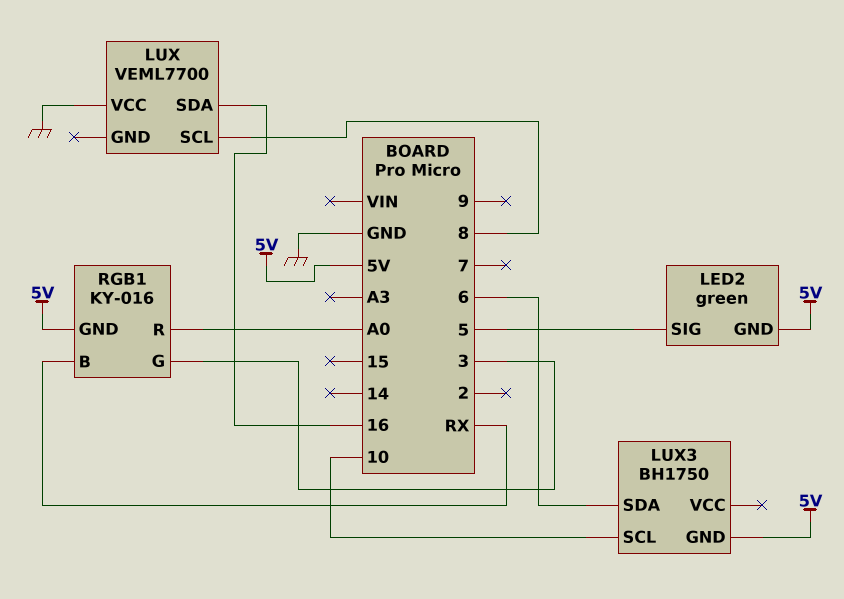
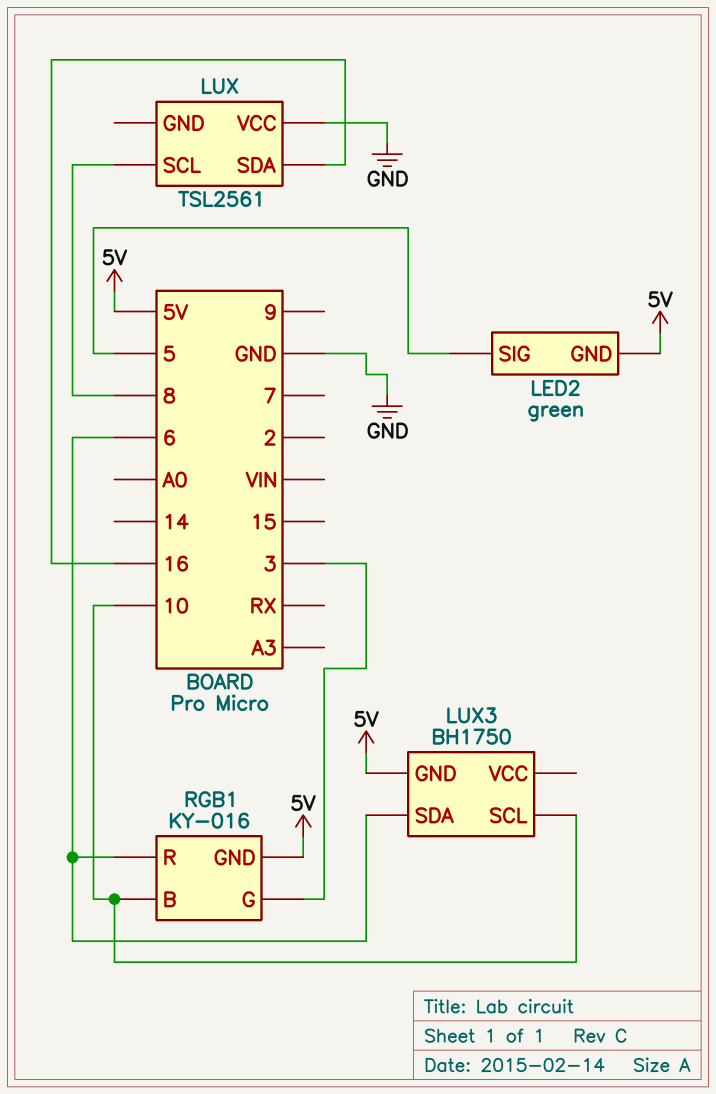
LUX: VEML7700 -> TSL2561
RGB1 pin B: RX -> 10
RGB1 pin R: A0 -> 6

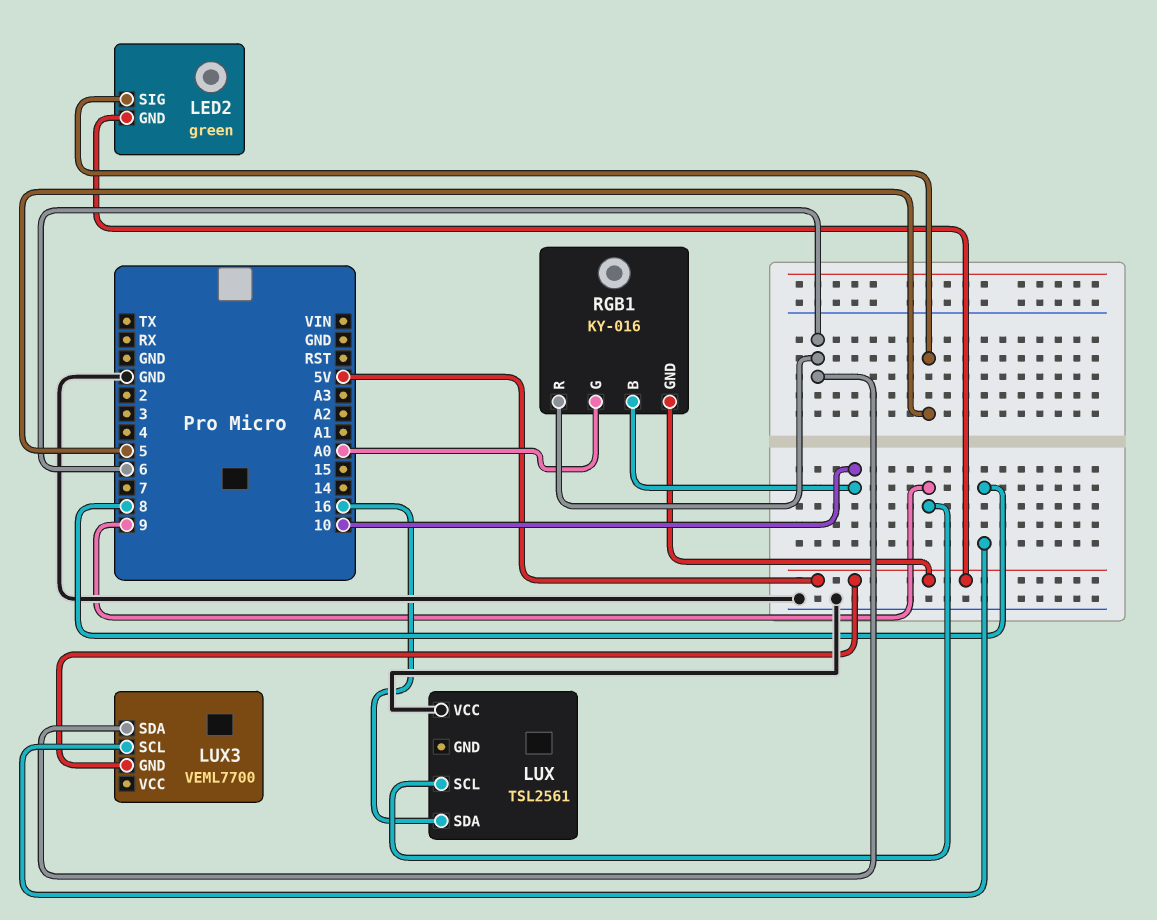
LUX pin SCL: 8 -> 9
LUX3: BH1750 -> VEML7700
LUX3 pin SCL: 10 -> 8
RGB1 pin G: 3 -> A0

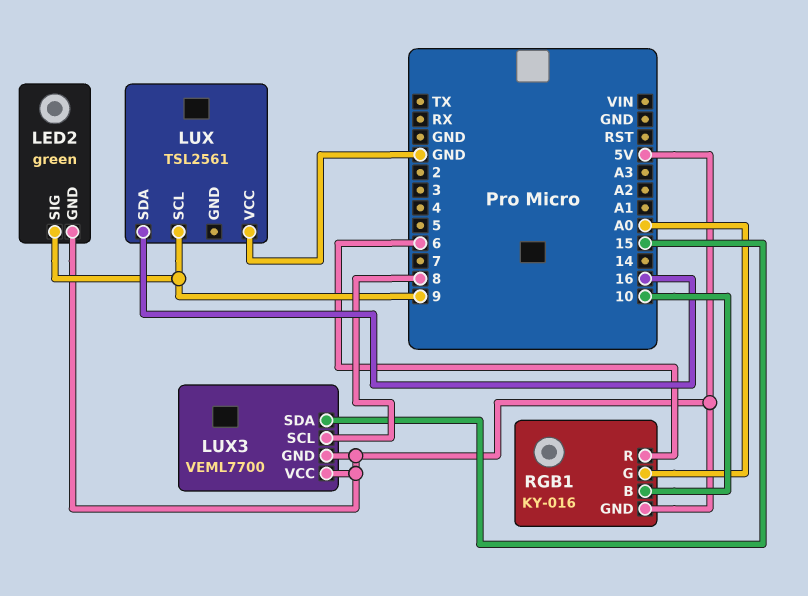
LED2 pin SIG: 5 -> 9
LUX3 pin SDA: 6 -> 15
LUX3 pin VCC: none -> 5V

